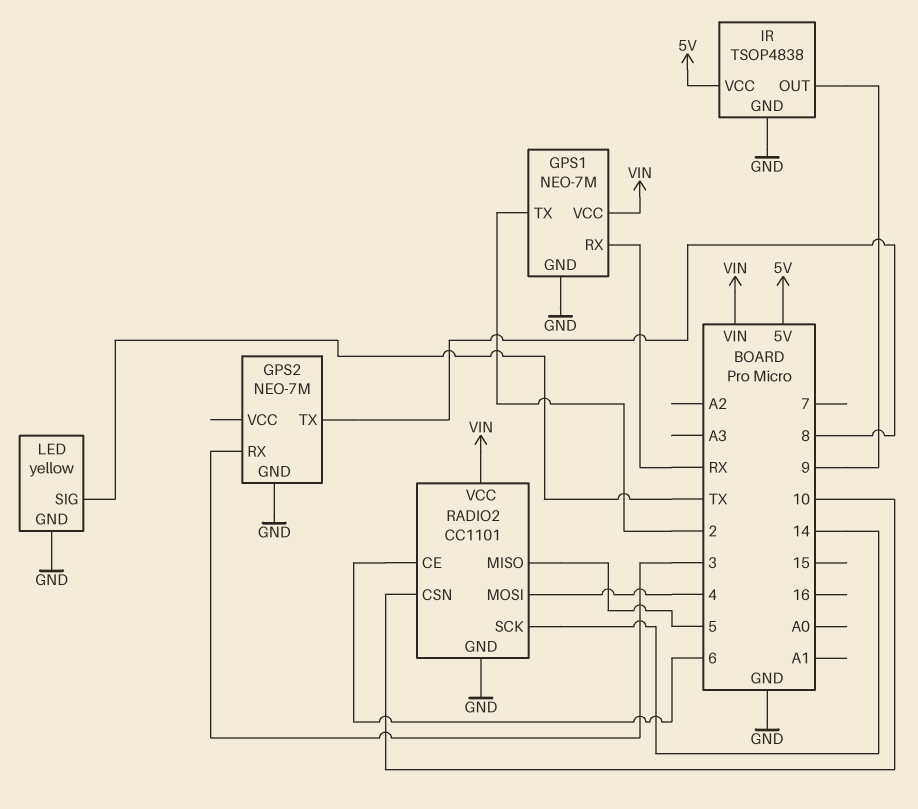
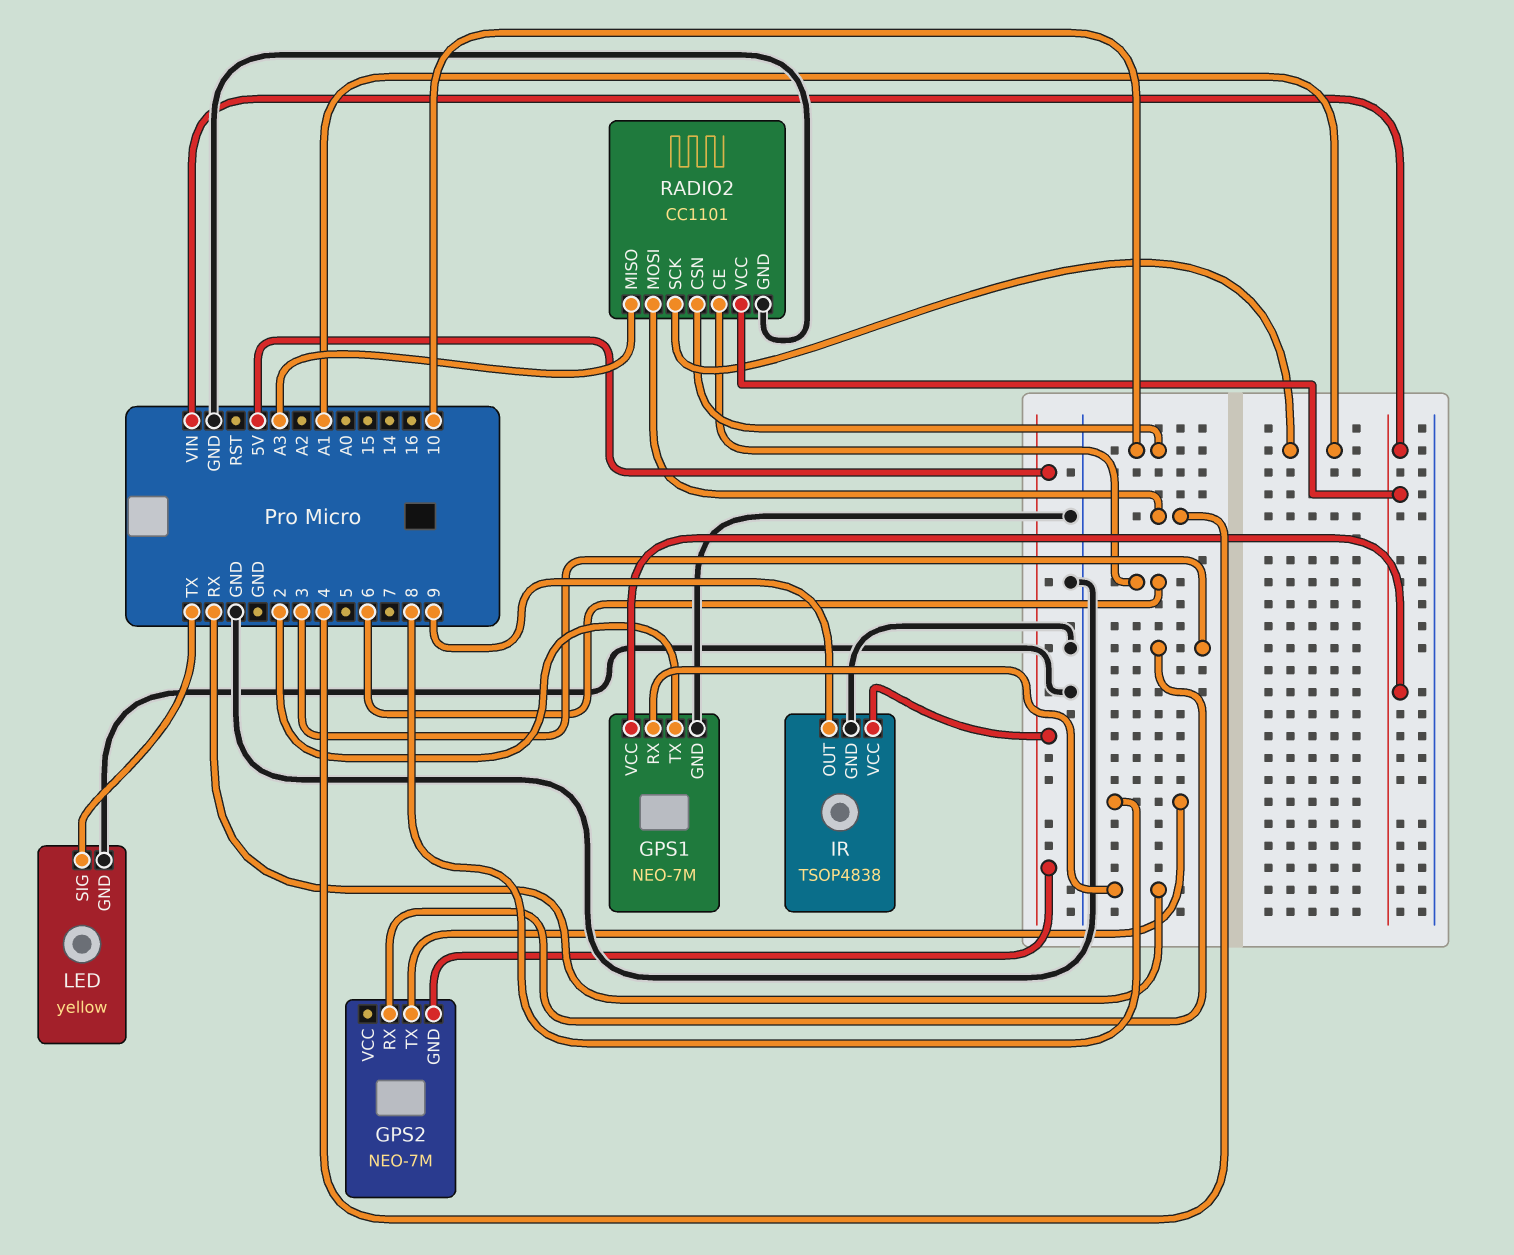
GPS2 pin GND: GND -> 5V
RADIO2 pin MISO: 5 -> A3
RADIO2 pin SCK: 14 -> A1

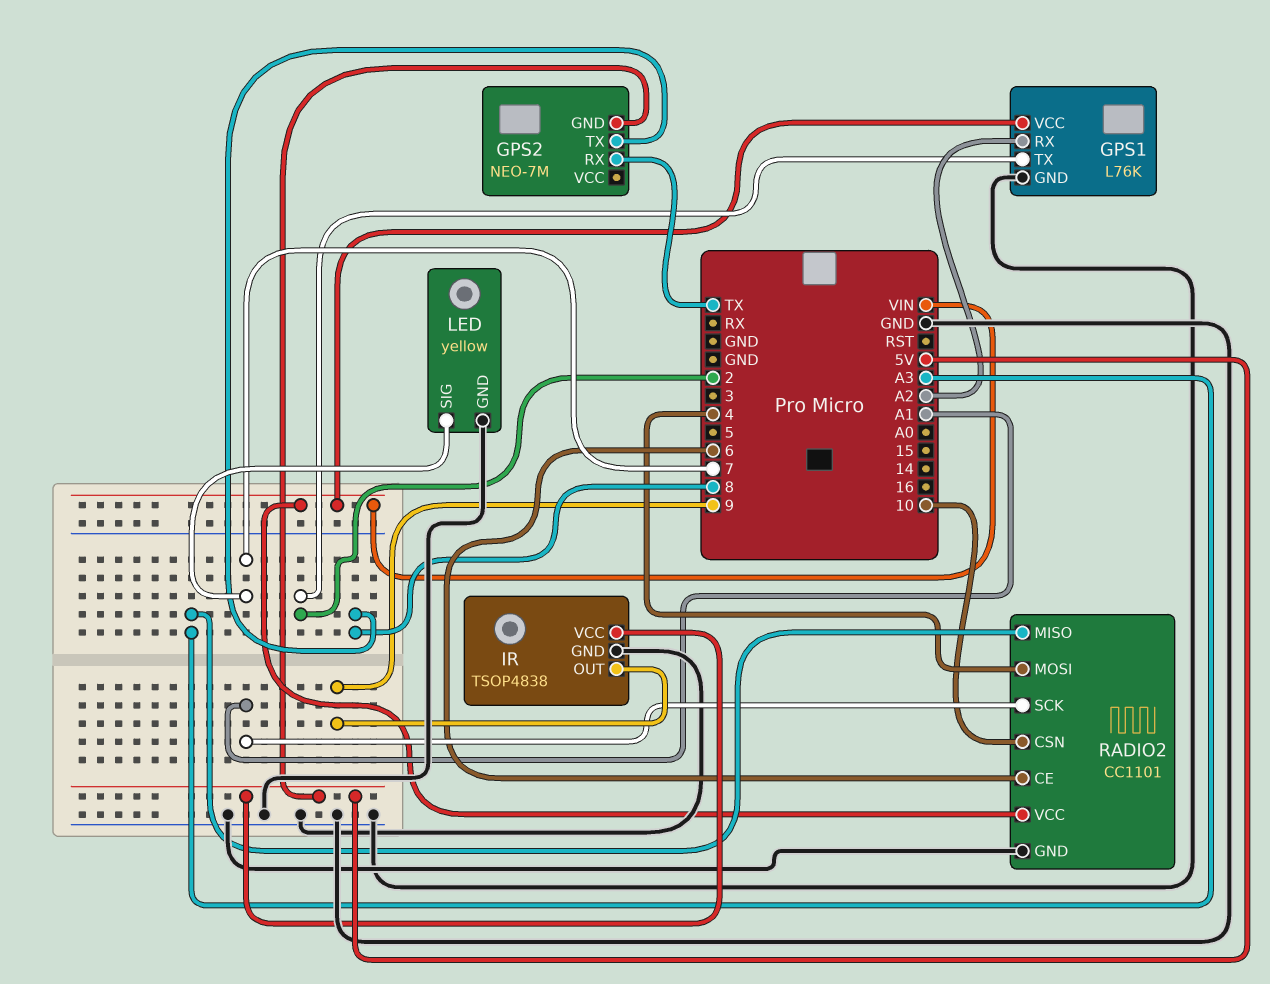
GPS1: NEO-7M -> L76K
GPS1 pin RX: RX -> A2
GPS2 pin RX: 3 -> TX
LED pin SIG: TX -> 7

